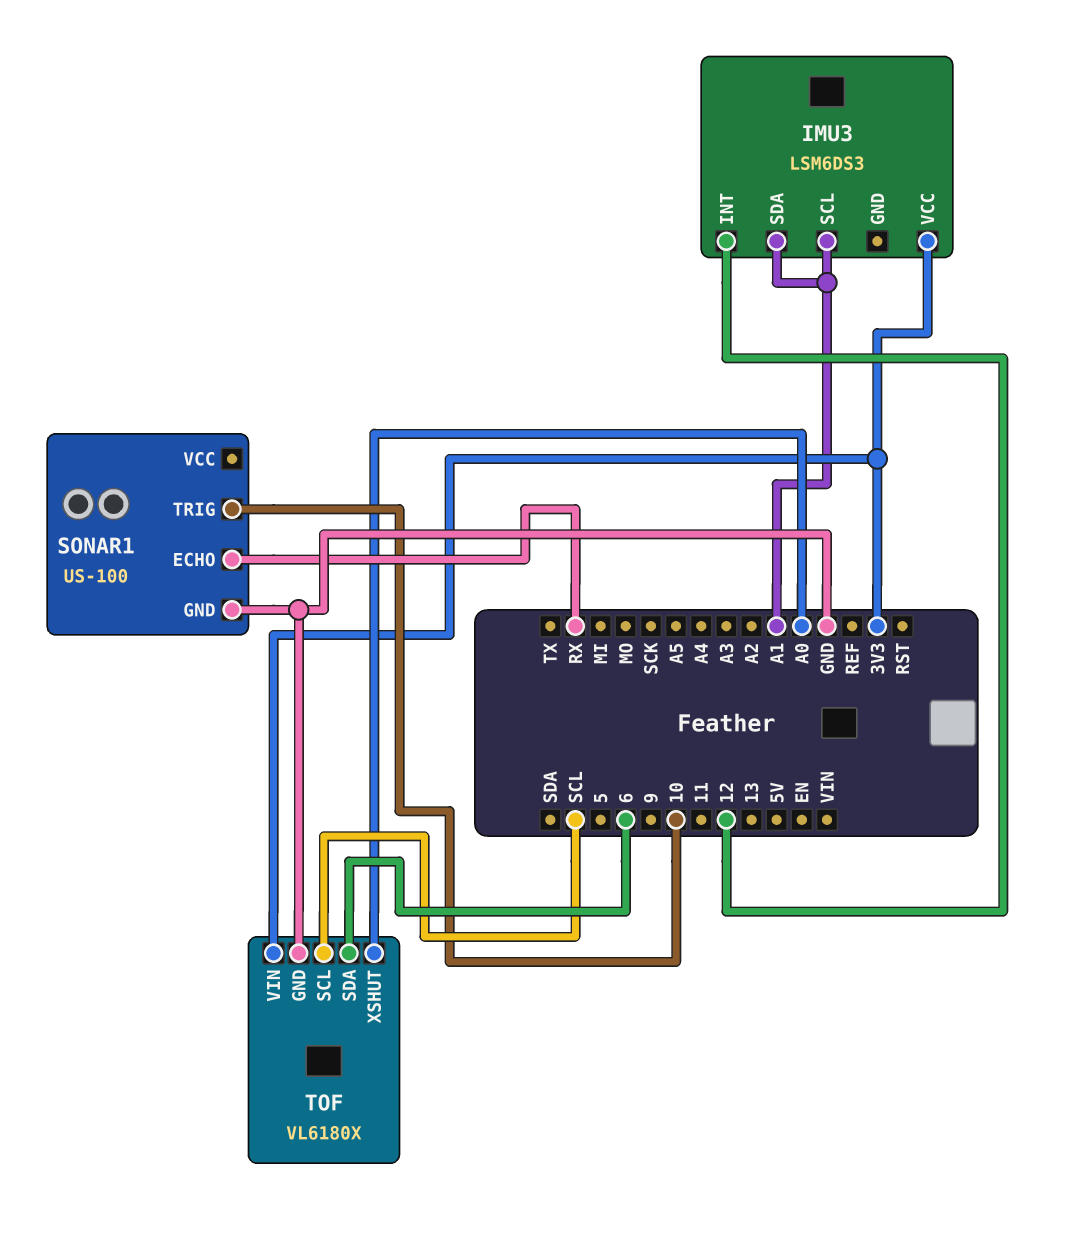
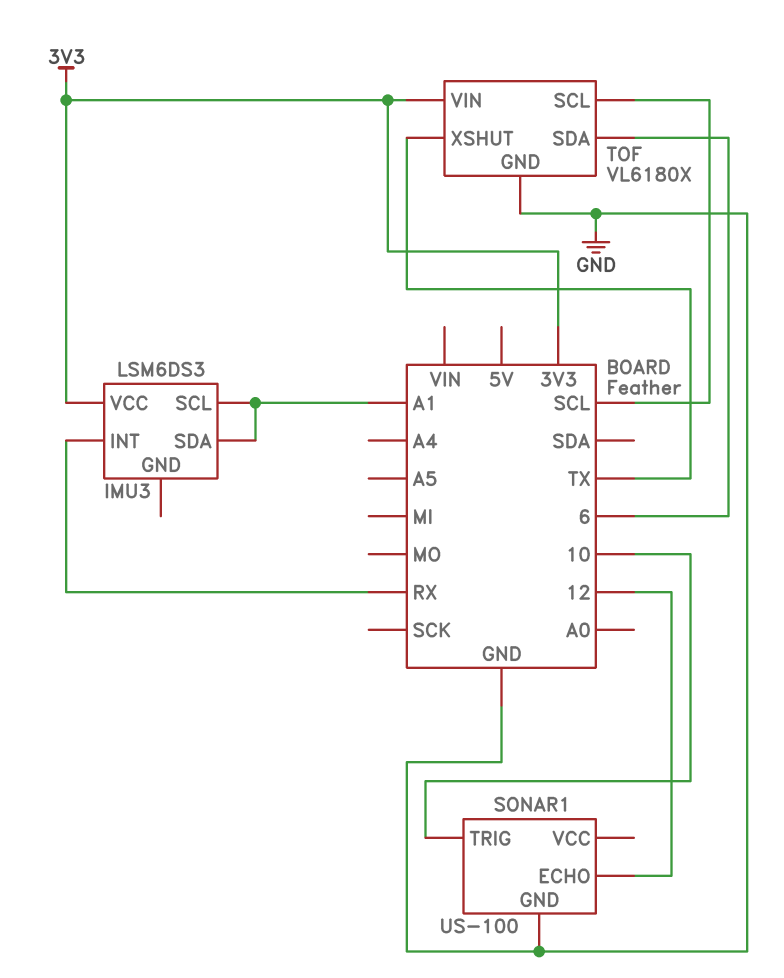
IMU3 pin INT: 12 -> RX
SONAR1 pin ECHO: RX -> 12
TOF pin XSHUT: A0 -> TX

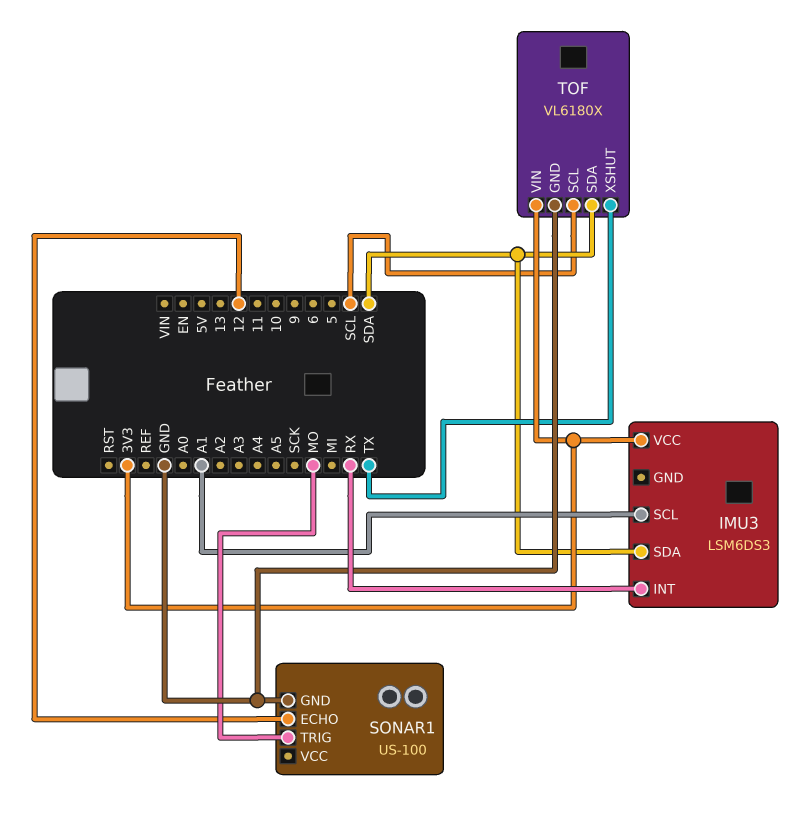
IMU3 pin SDA: A1 -> SDA
SONAR1 pin TRIG: 10 -> MO
TOF pin SDA: 6 -> SDA

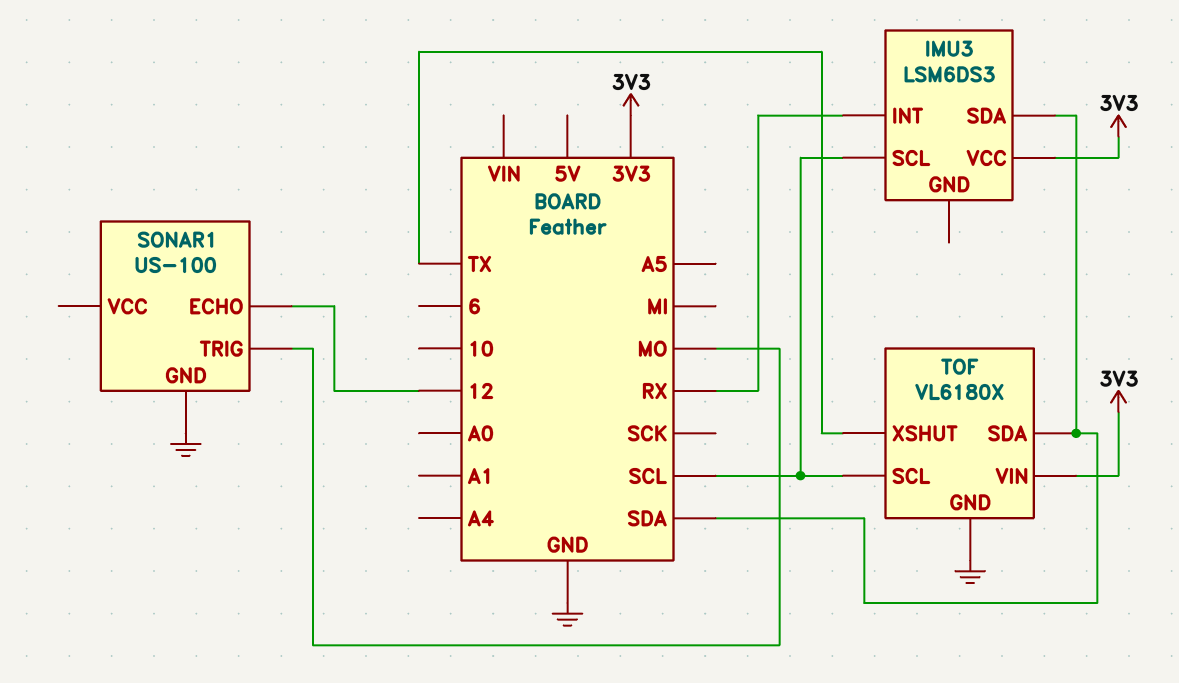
IMU3 pin SCL: A1 -> SCL

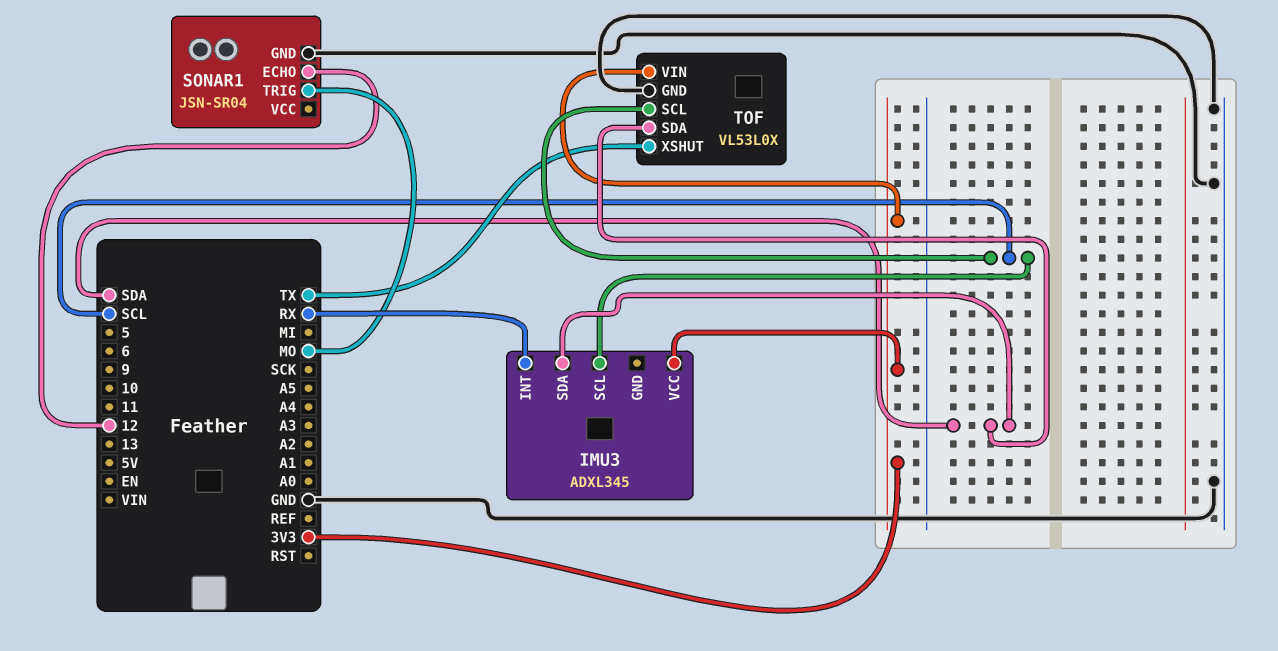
IMU3: LSM6DS3 -> ADXL345
SONAR1: US-100 -> JSN-SR04
TOF: VL6180X -> VL53L0X

